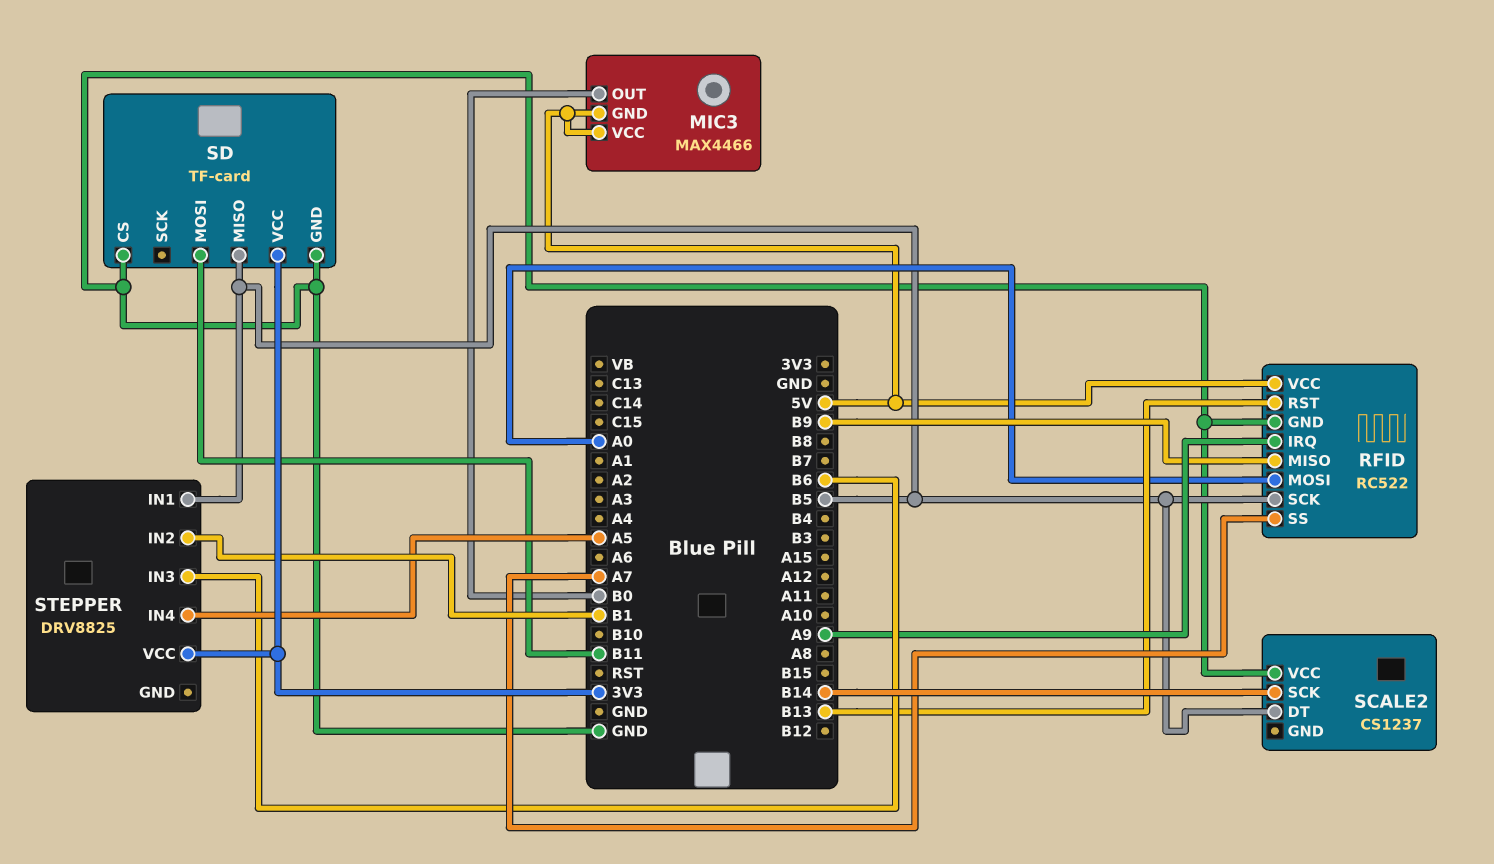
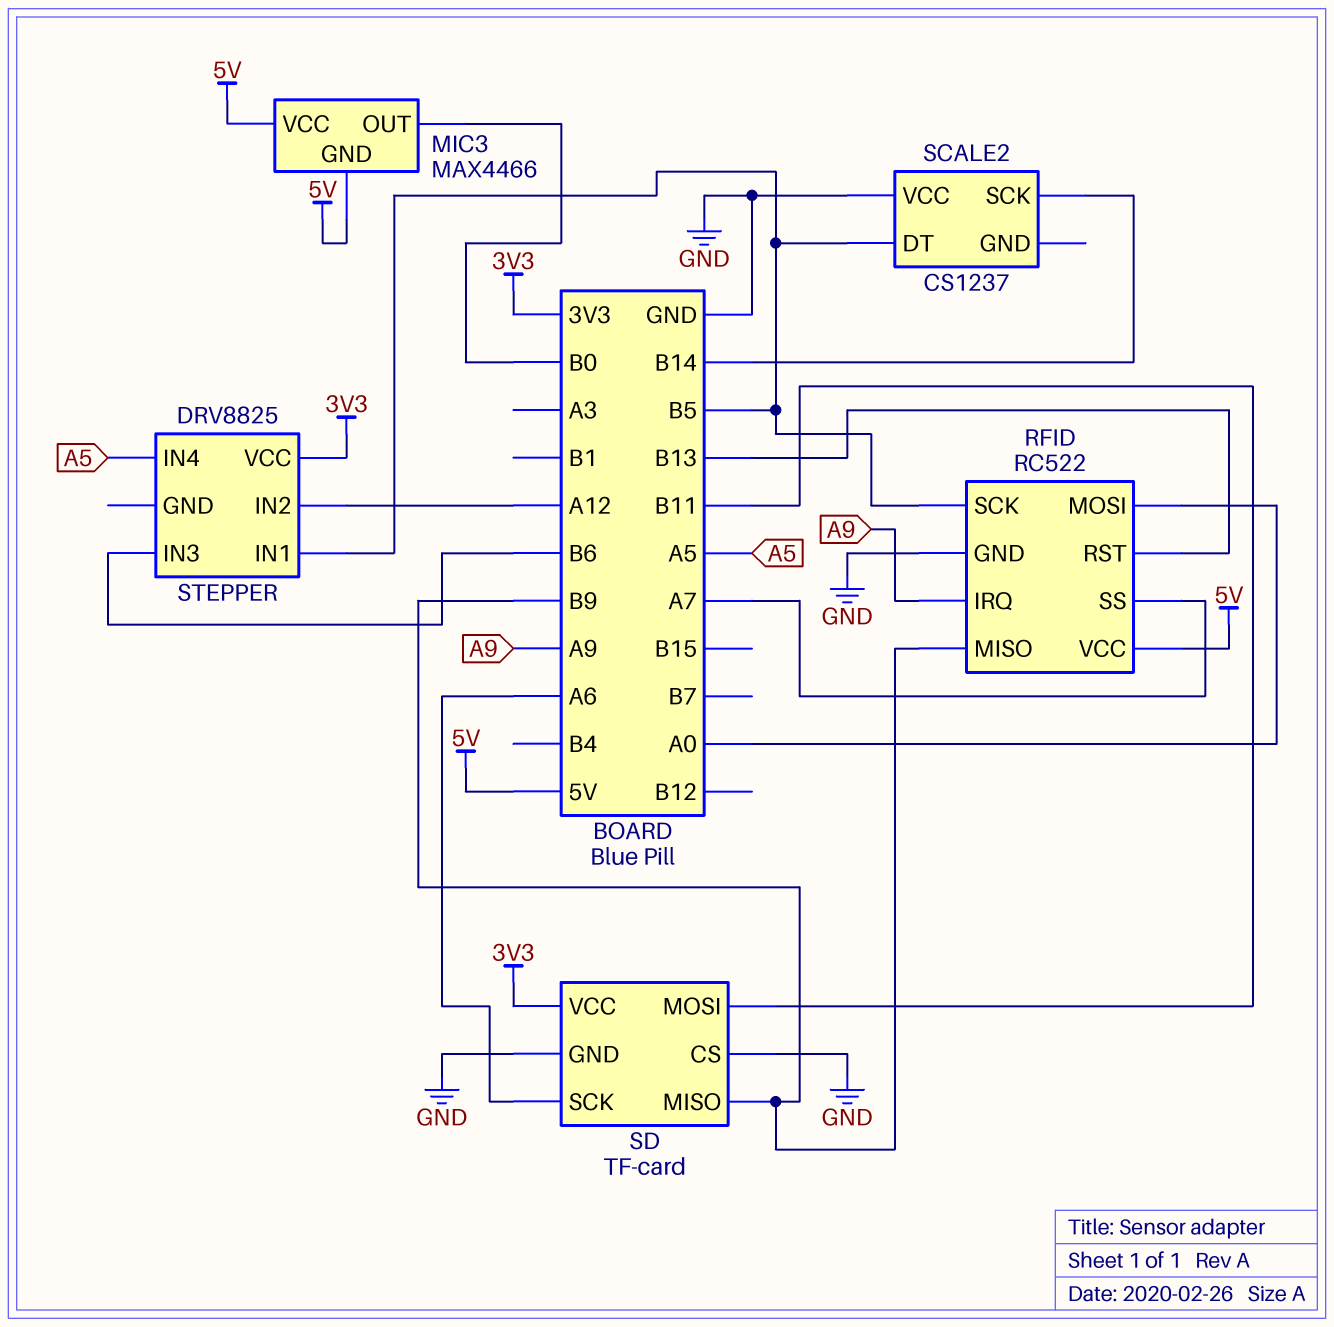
SD pin MISO: B5 -> B9
SD pin SCK: none -> A6
STEPPER pin IN2: B1 -> A12

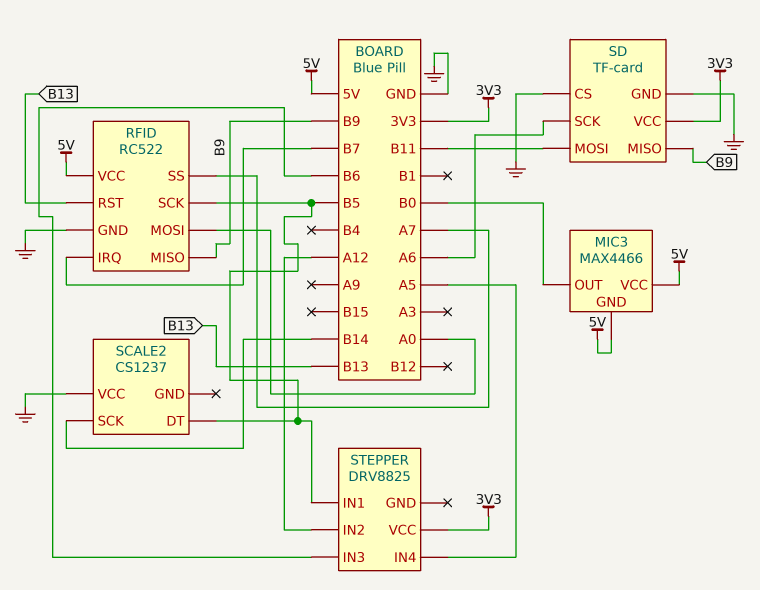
RFID pin IRQ: A9 -> B7

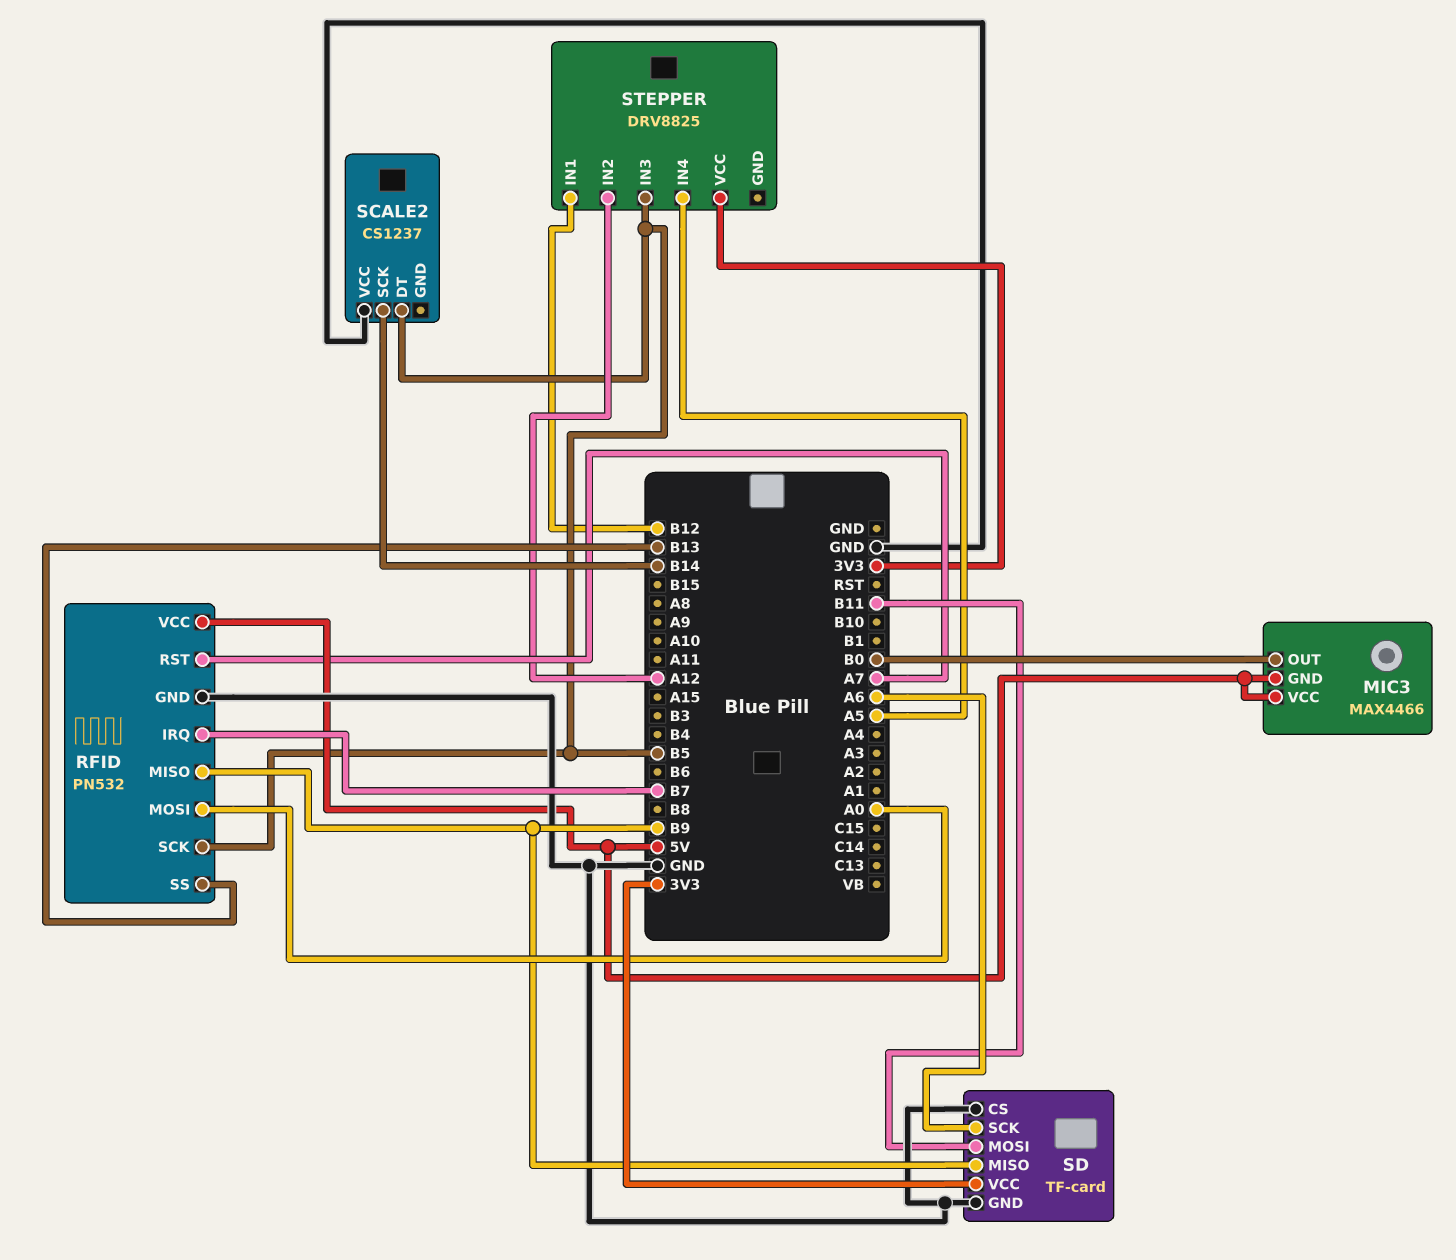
RFID: RC522 -> PN532
RFID pin RST: B13 -> A7
RFID pin SS: A7 -> B13
STEPPER pin IN1: B5 -> B12
STEPPER pin IN3: B6 -> B5

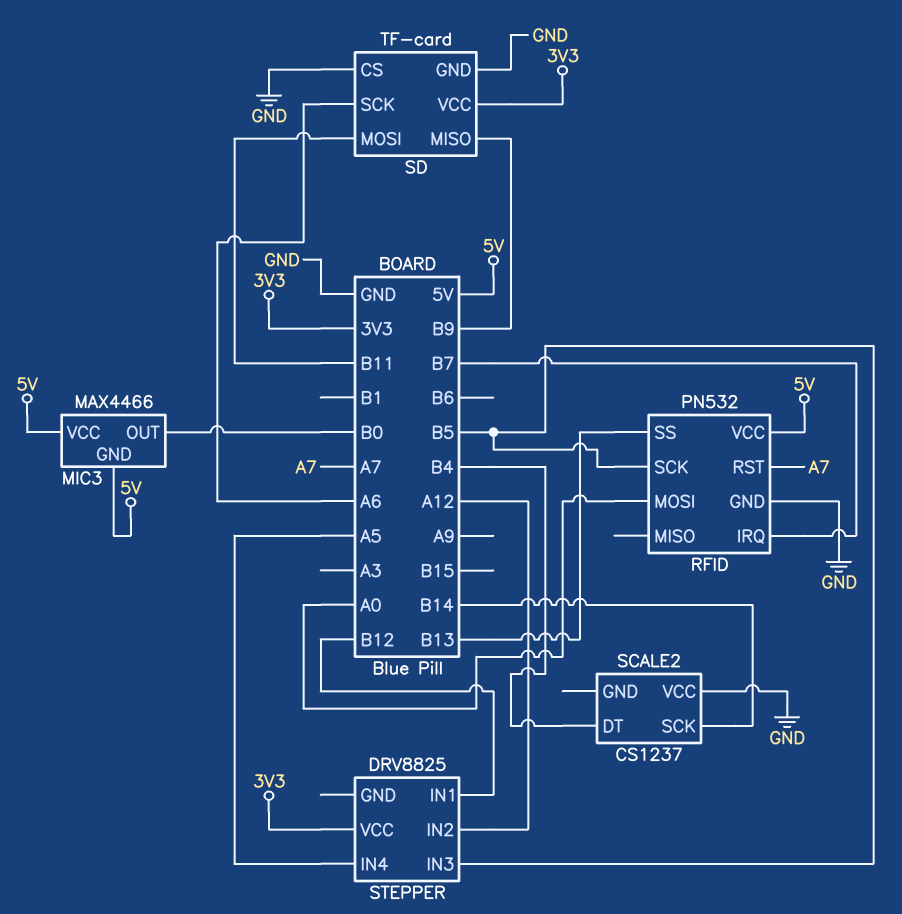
RFID pin MISO: B9 -> none
SCALE2 pin DT: B5 -> B4

